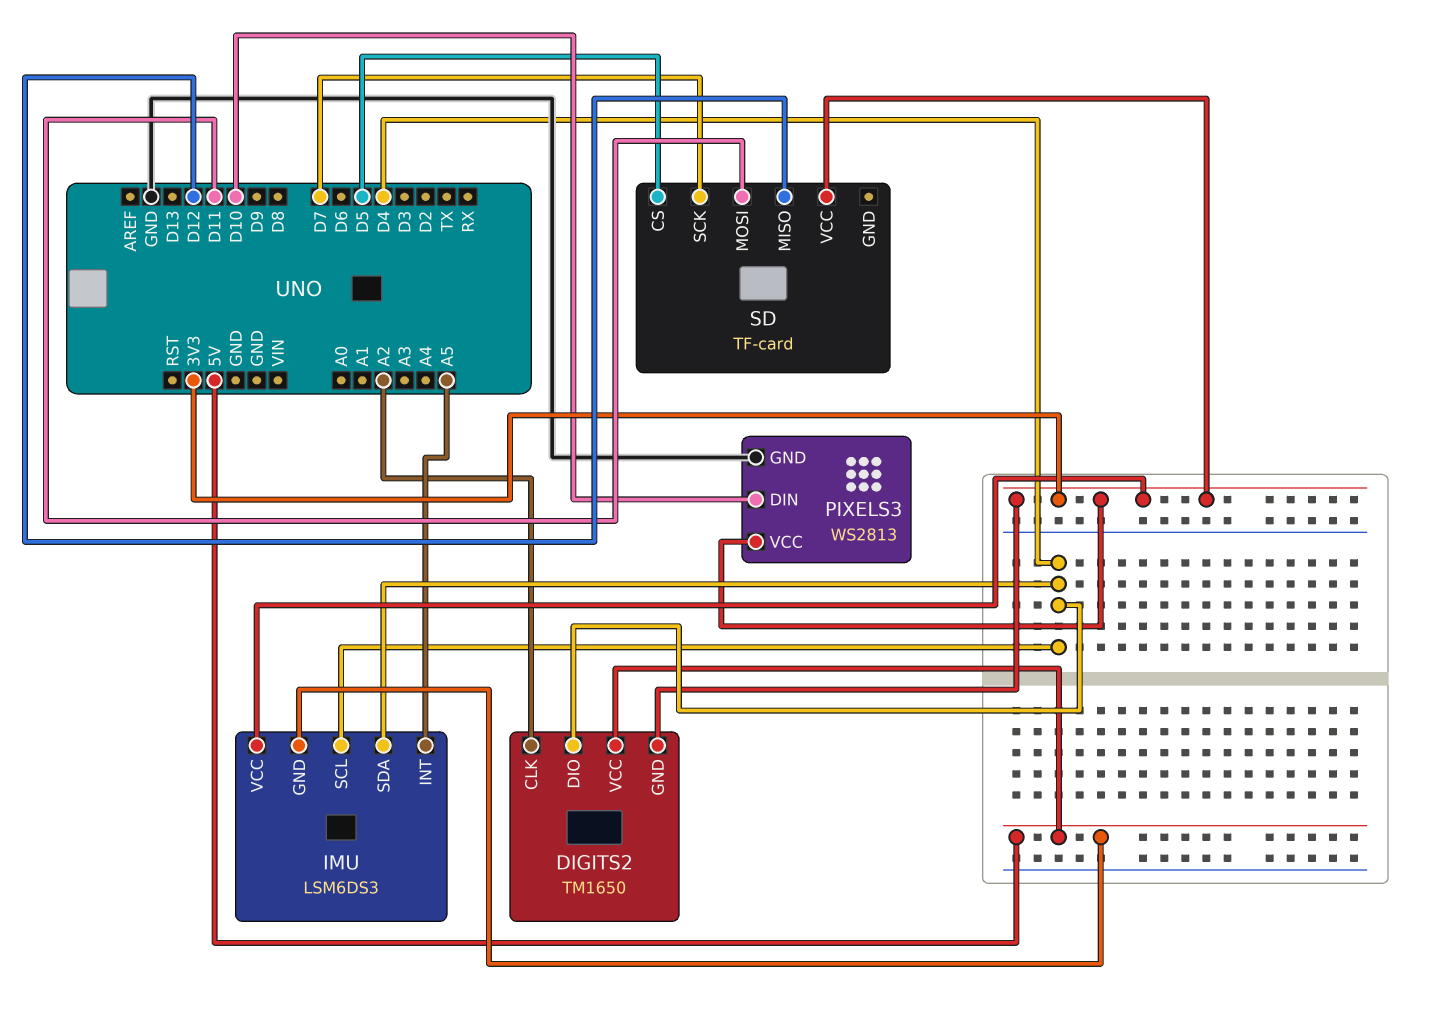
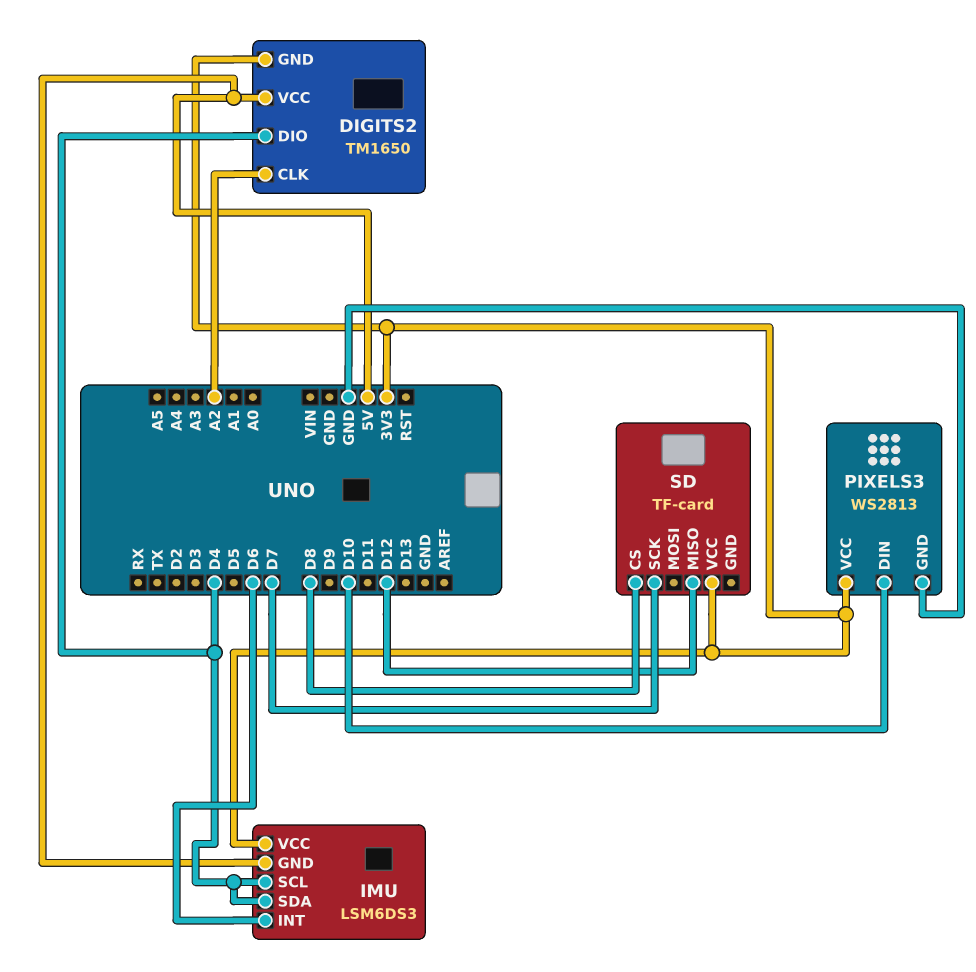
IMU pin INT: A5 -> D6
SD pin CS: D5 -> D8
SD pin MOSI: D11 -> none

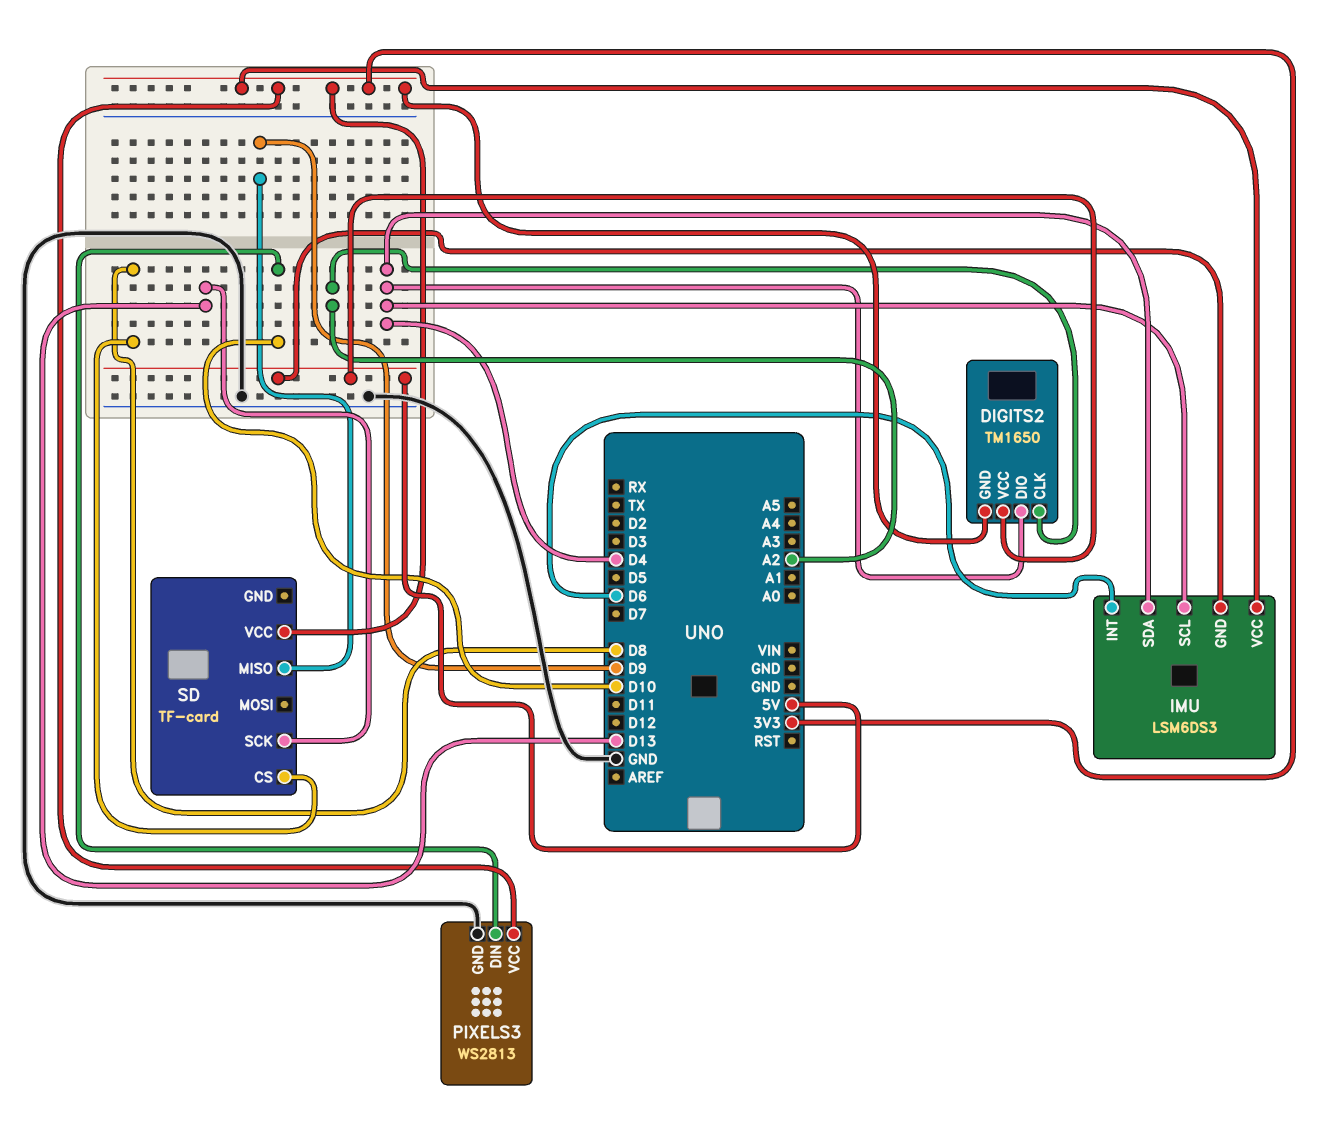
SD pin MISO: D12 -> D9
SD pin SCK: D7 -> D13

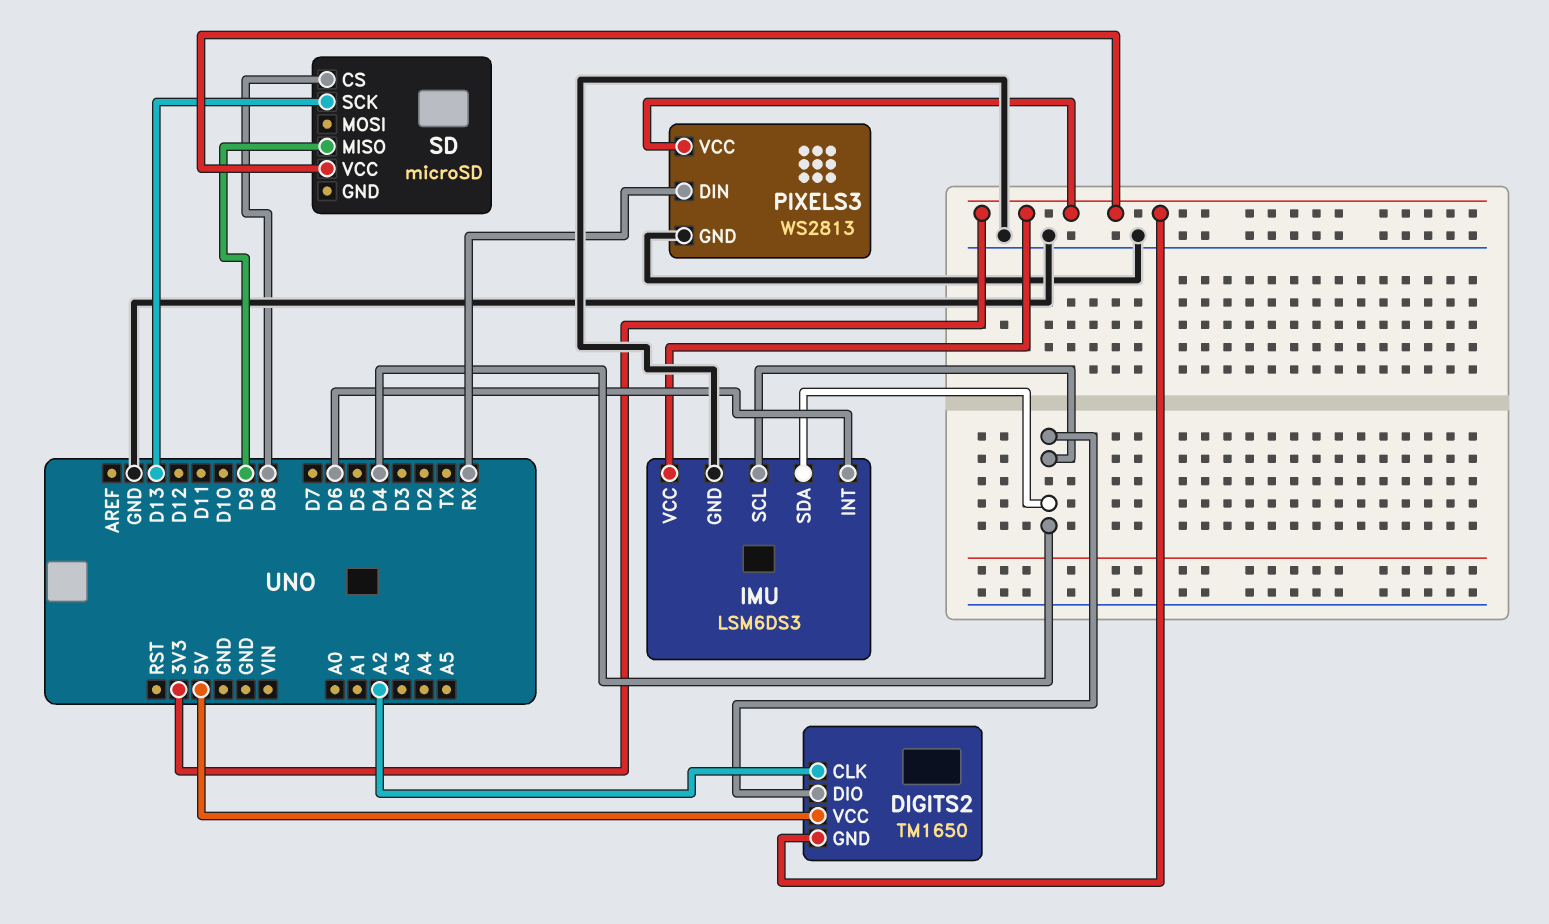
IMU pin GND: 5V -> GND
PIXELS3 pin DIN: D10 -> RX
SD: TF-card -> microSD

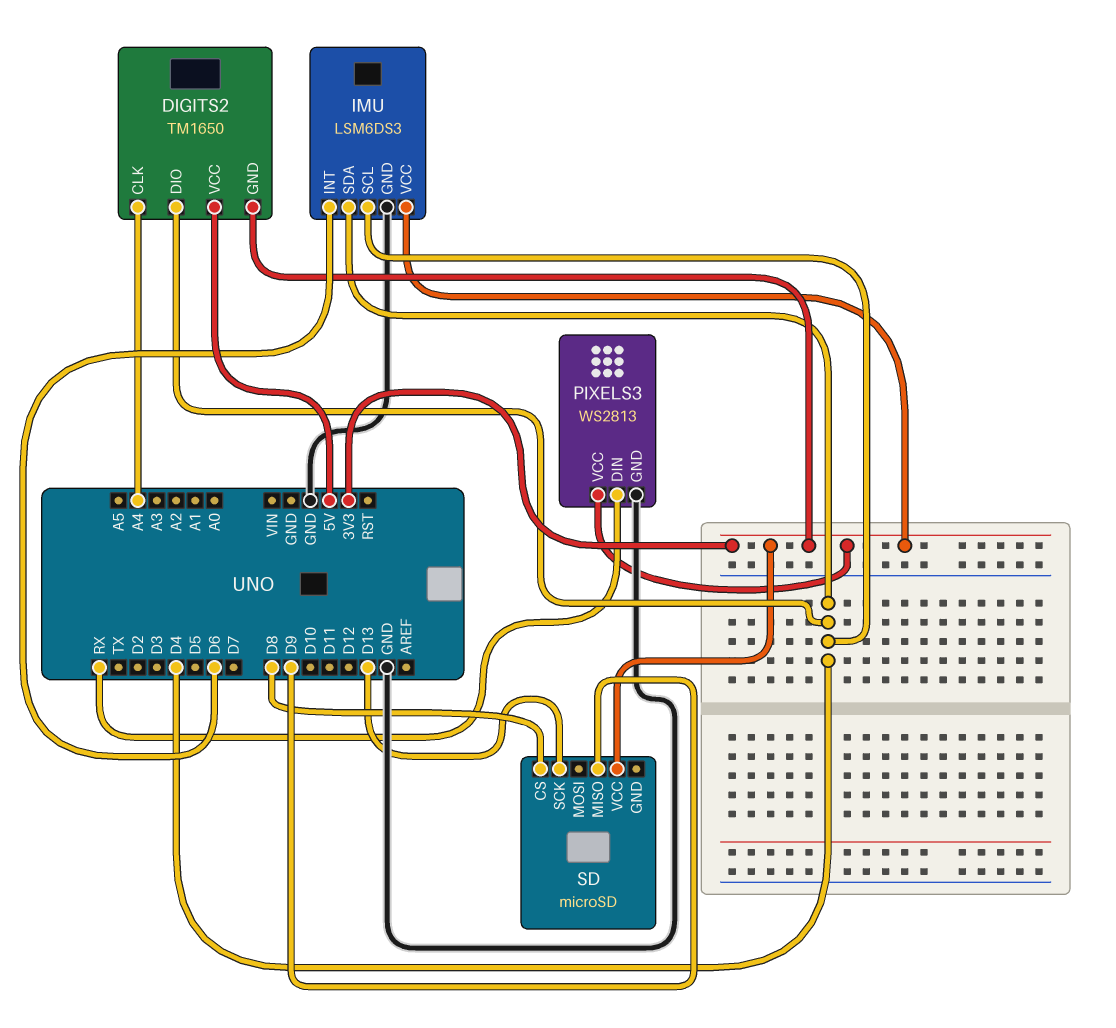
DIGITS2 pin CLK: A2 -> A4

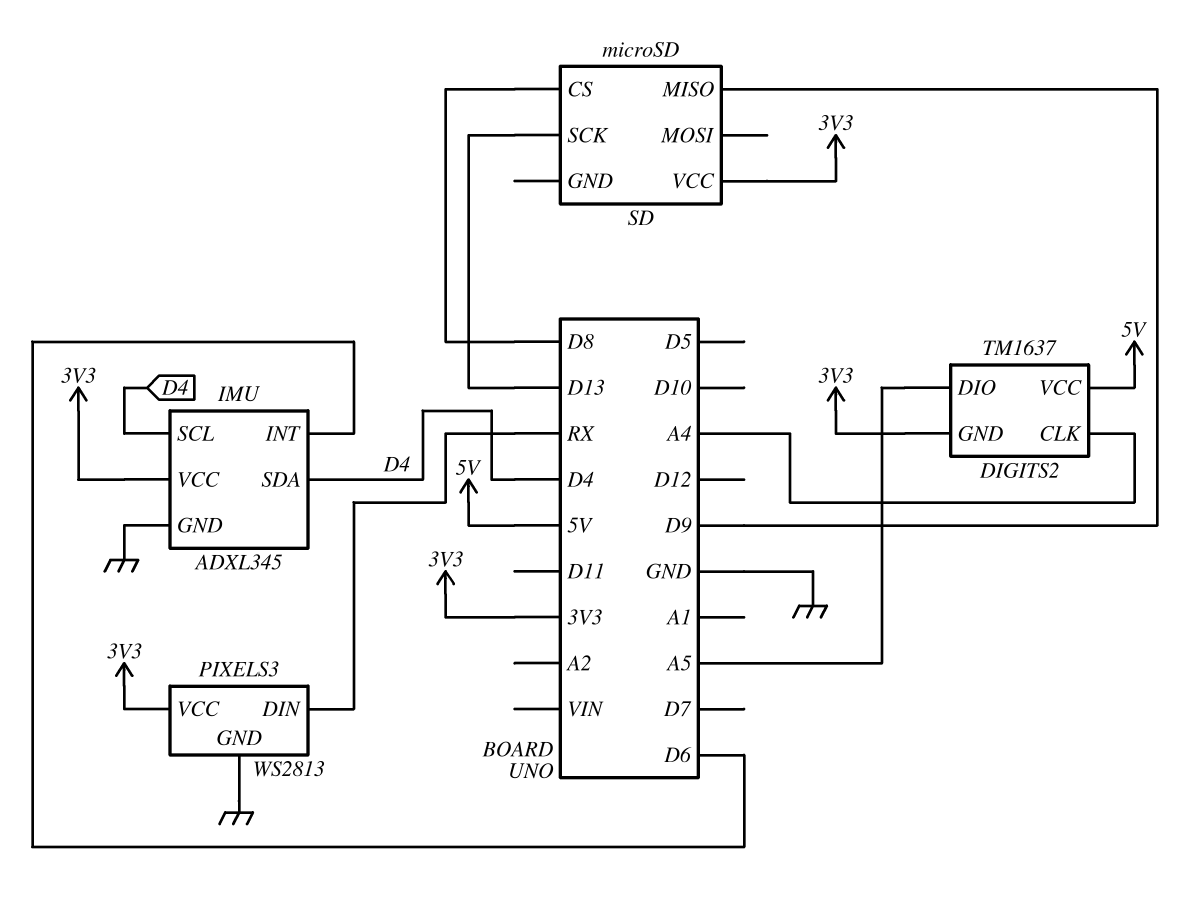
DIGITS2: TM1650 -> TM1637
DIGITS2 pin DIO: D4 -> A5
IMU: LSM6DS3 -> ADXL345

